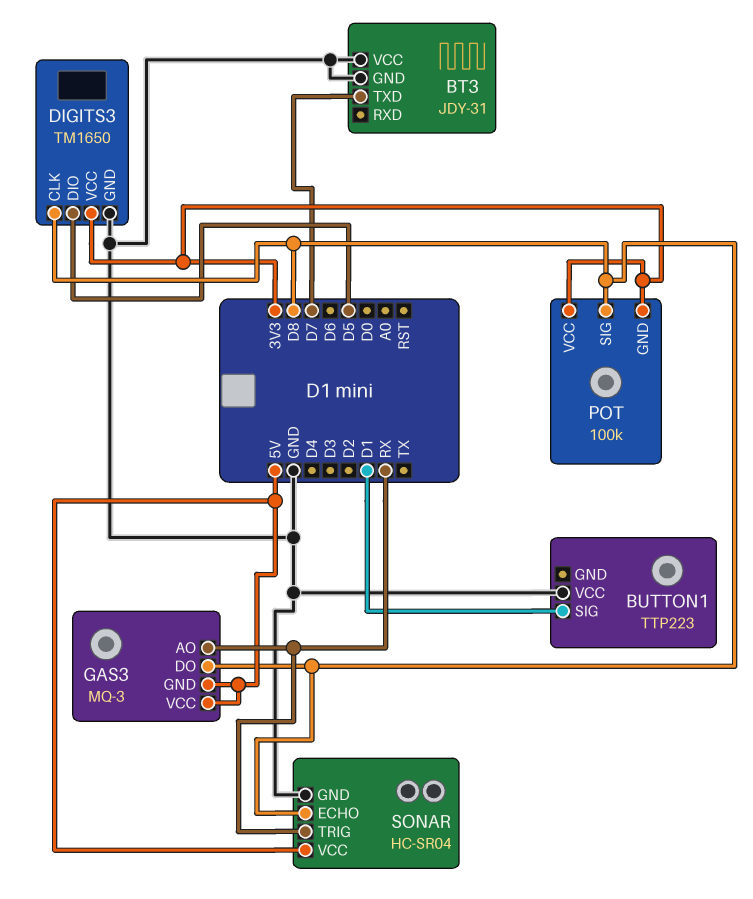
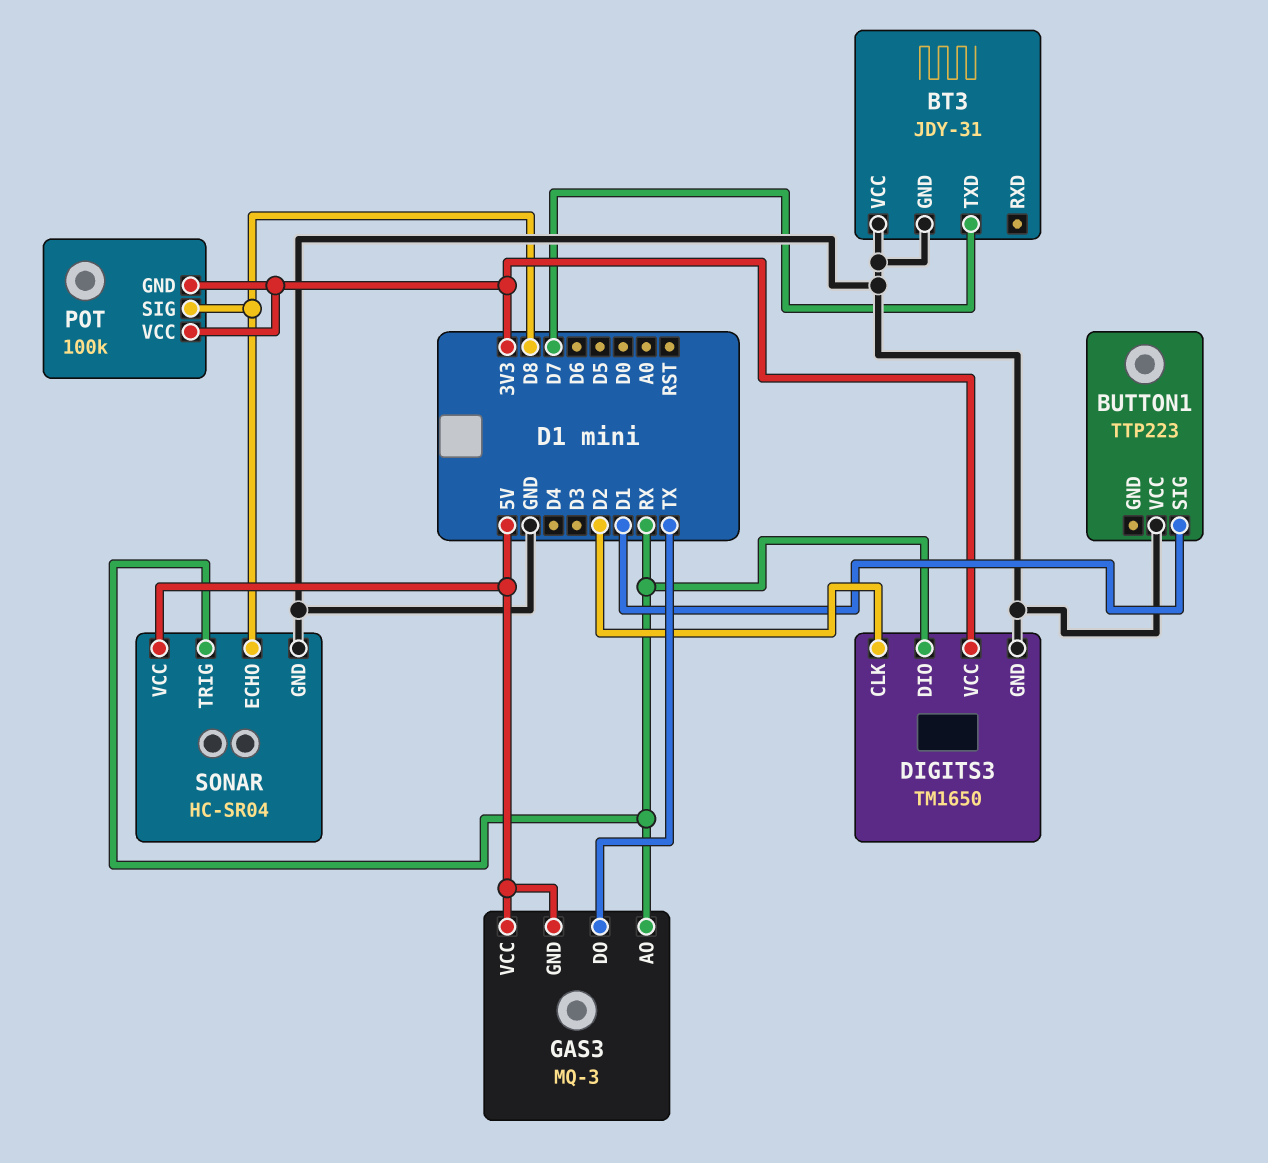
DIGITS3 pin CLK: D8 -> D2
DIGITS3 pin DIO: D5 -> RX
GAS3 pin DO: D8 -> TX

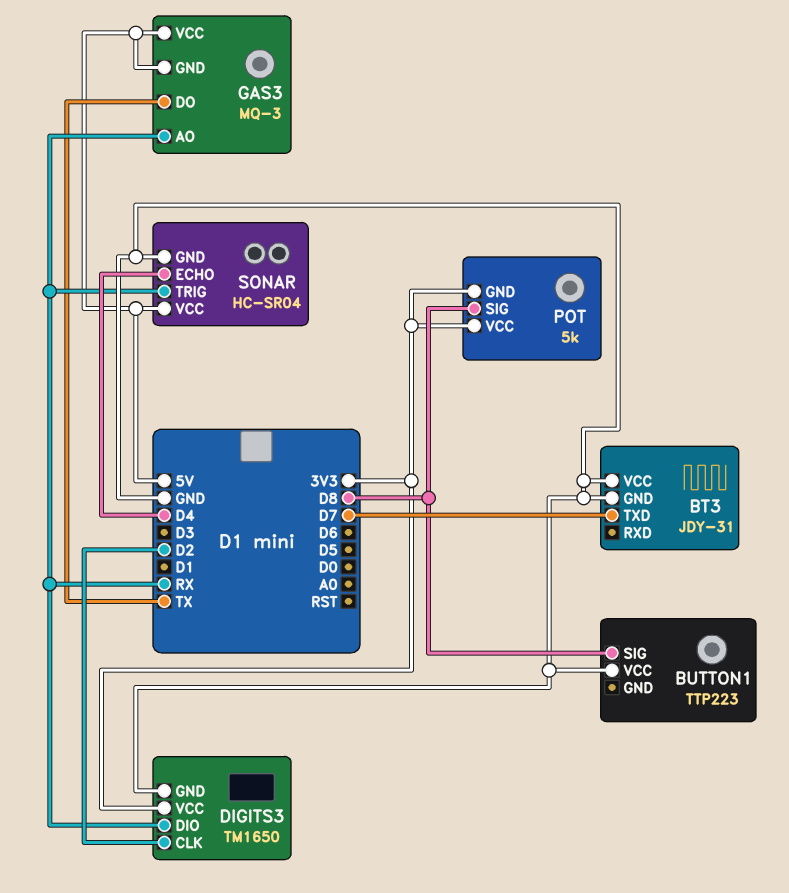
BUTTON1 pin SIG: D1 -> D8
POT: 100k -> 5k
SONAR pin ECHO: D8 -> D4

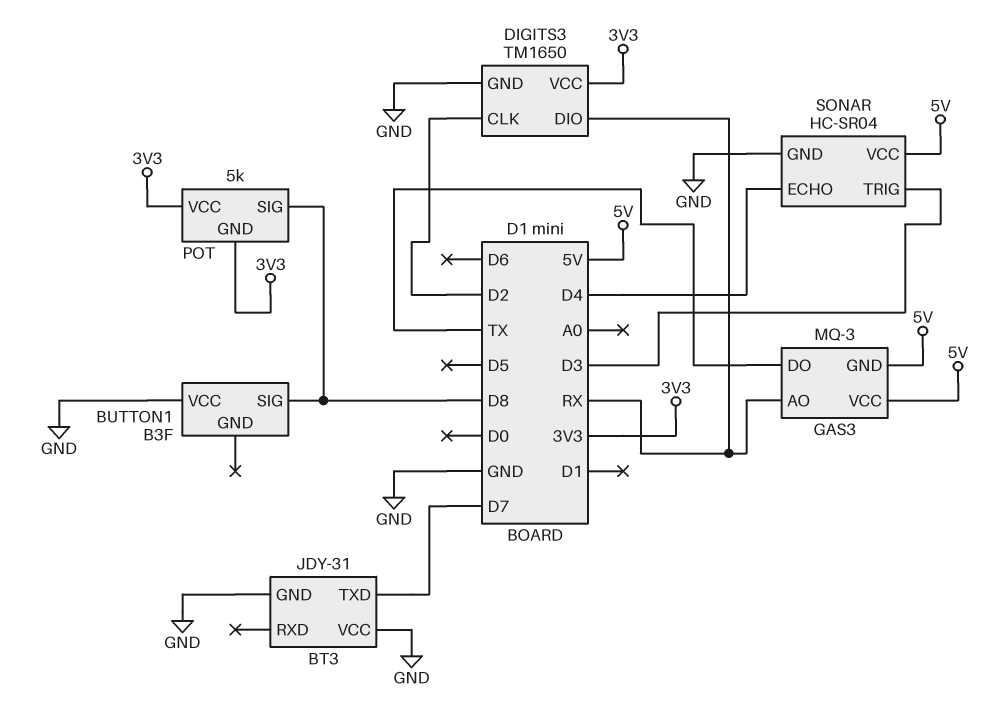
BUTTON1: TTP223 -> B3F
SONAR pin TRIG: RX -> D3

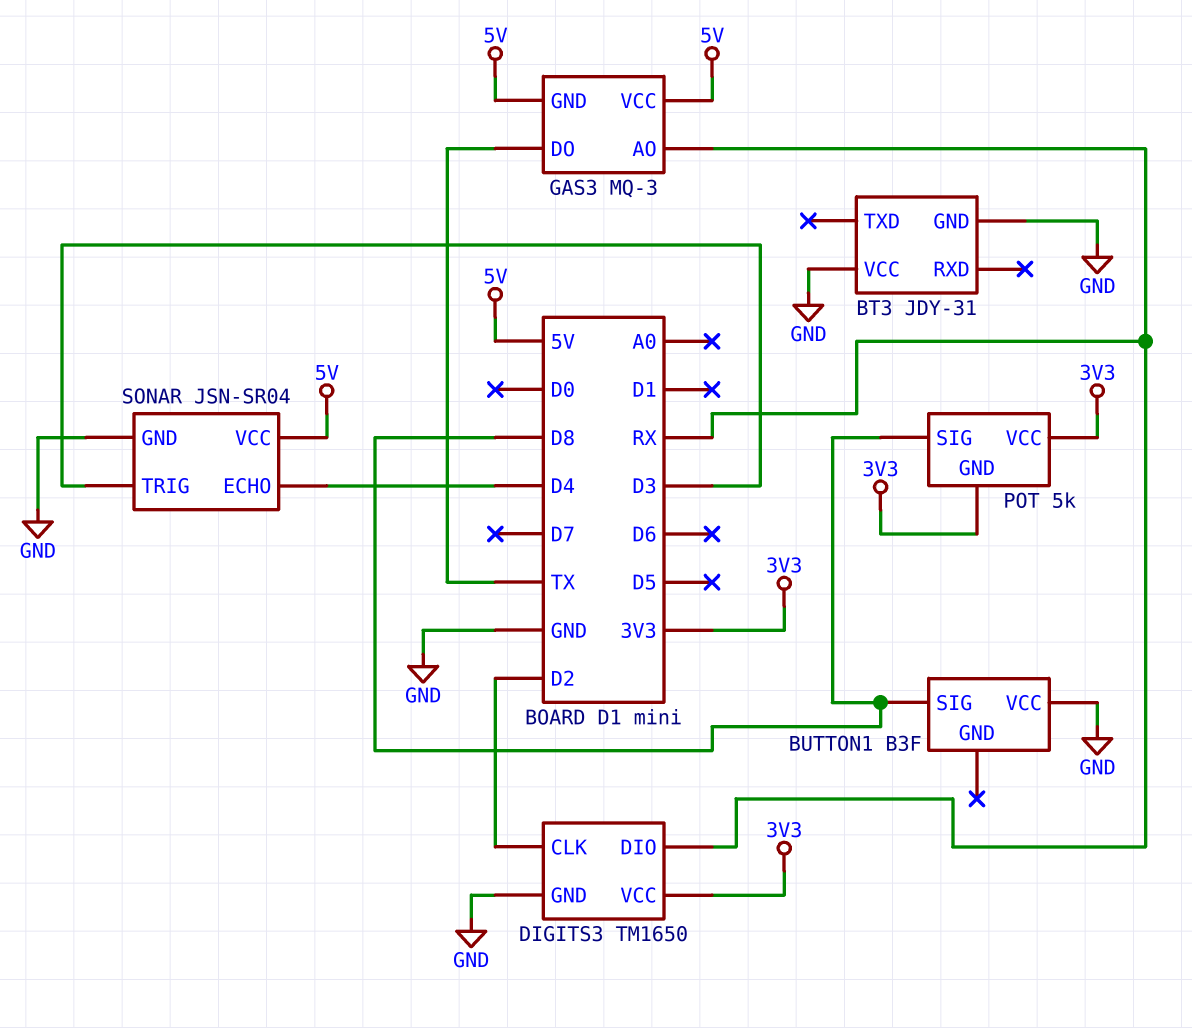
BT3 pin TXD: D7 -> none
SONAR: HC-SR04 -> JSN-SR04

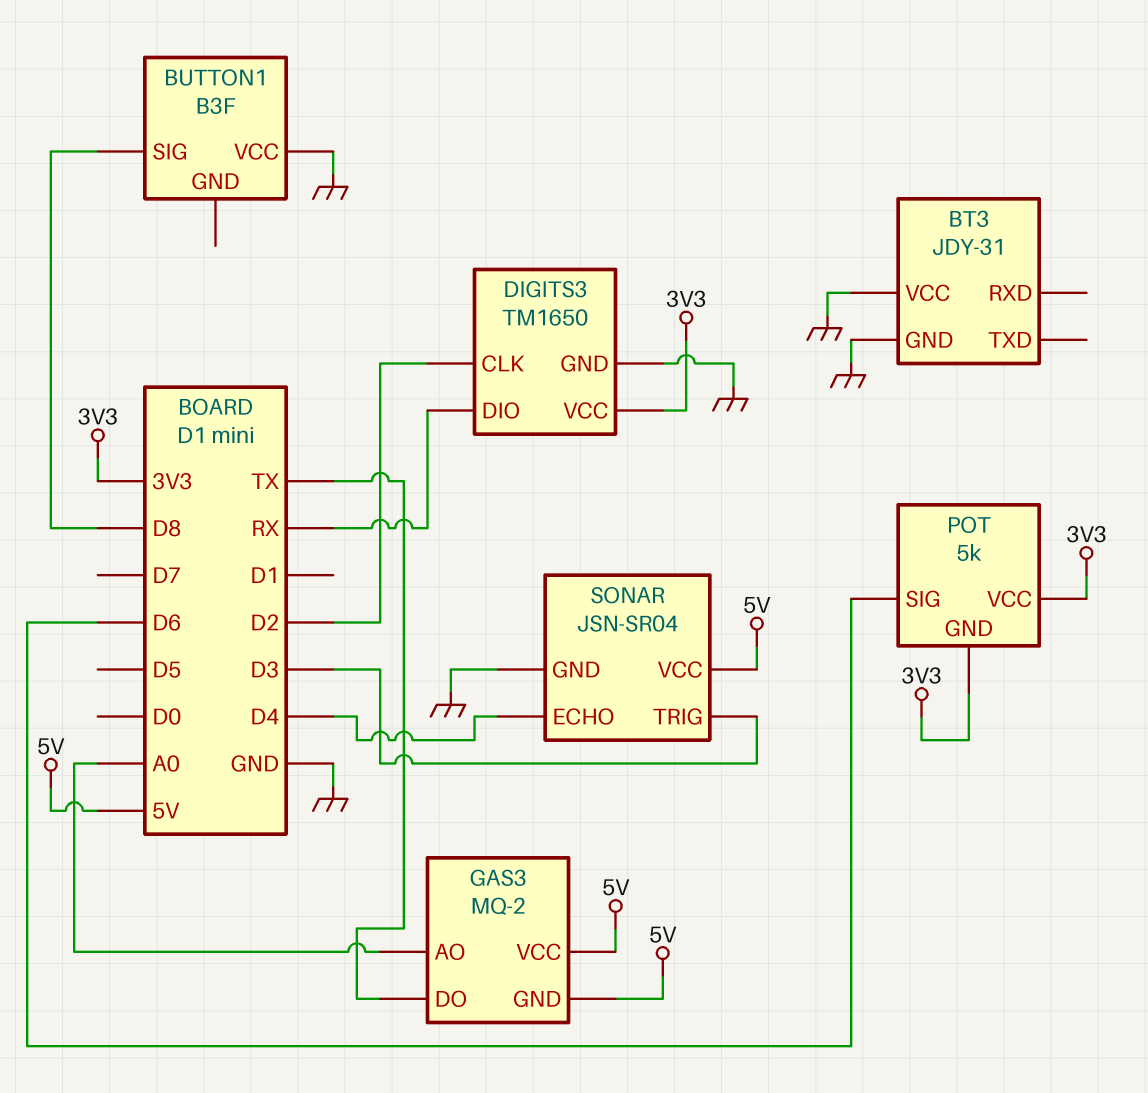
GAS3: MQ-3 -> MQ-2
GAS3 pin AO: RX -> A0
POT pin SIG: D8 -> D6

